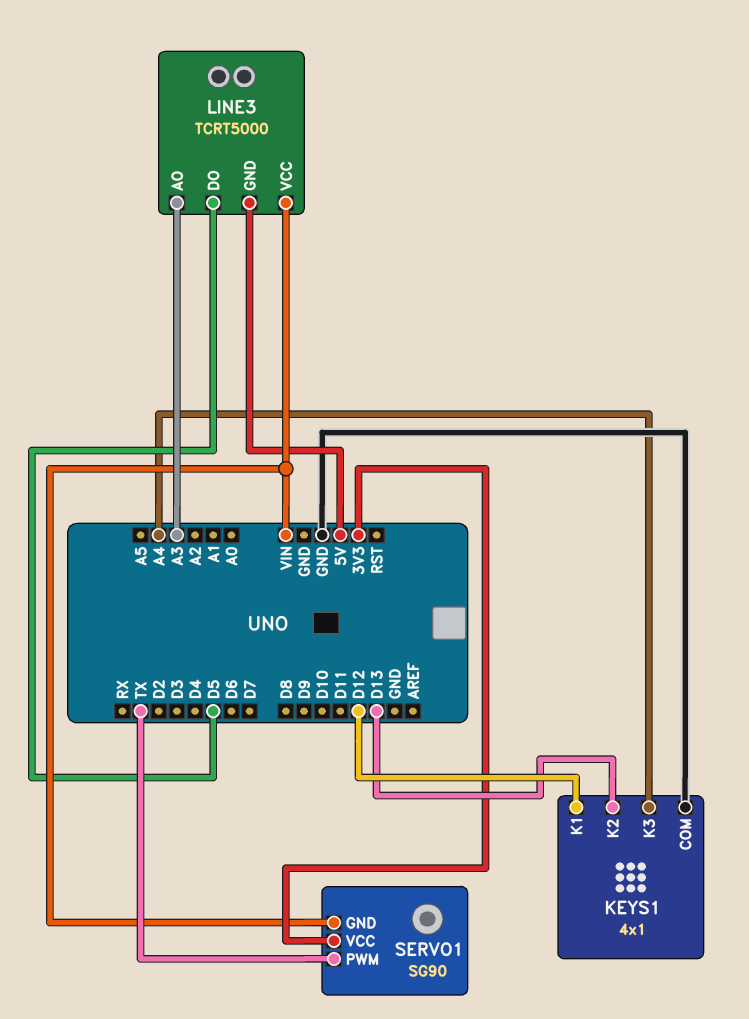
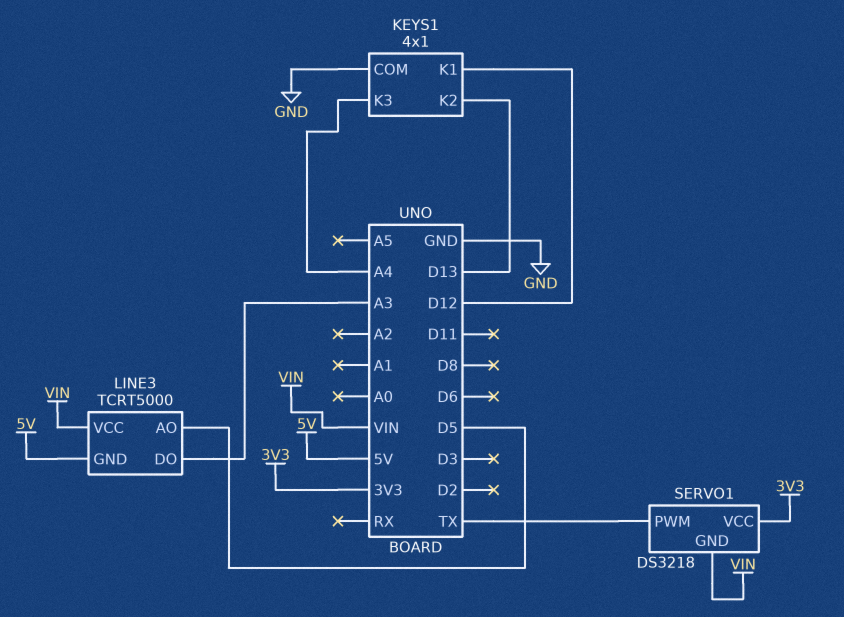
LINE3 pin AO: A3 -> D5
LINE3 pin DO: D5 -> A3
SERVO1: SG90 -> DS3218

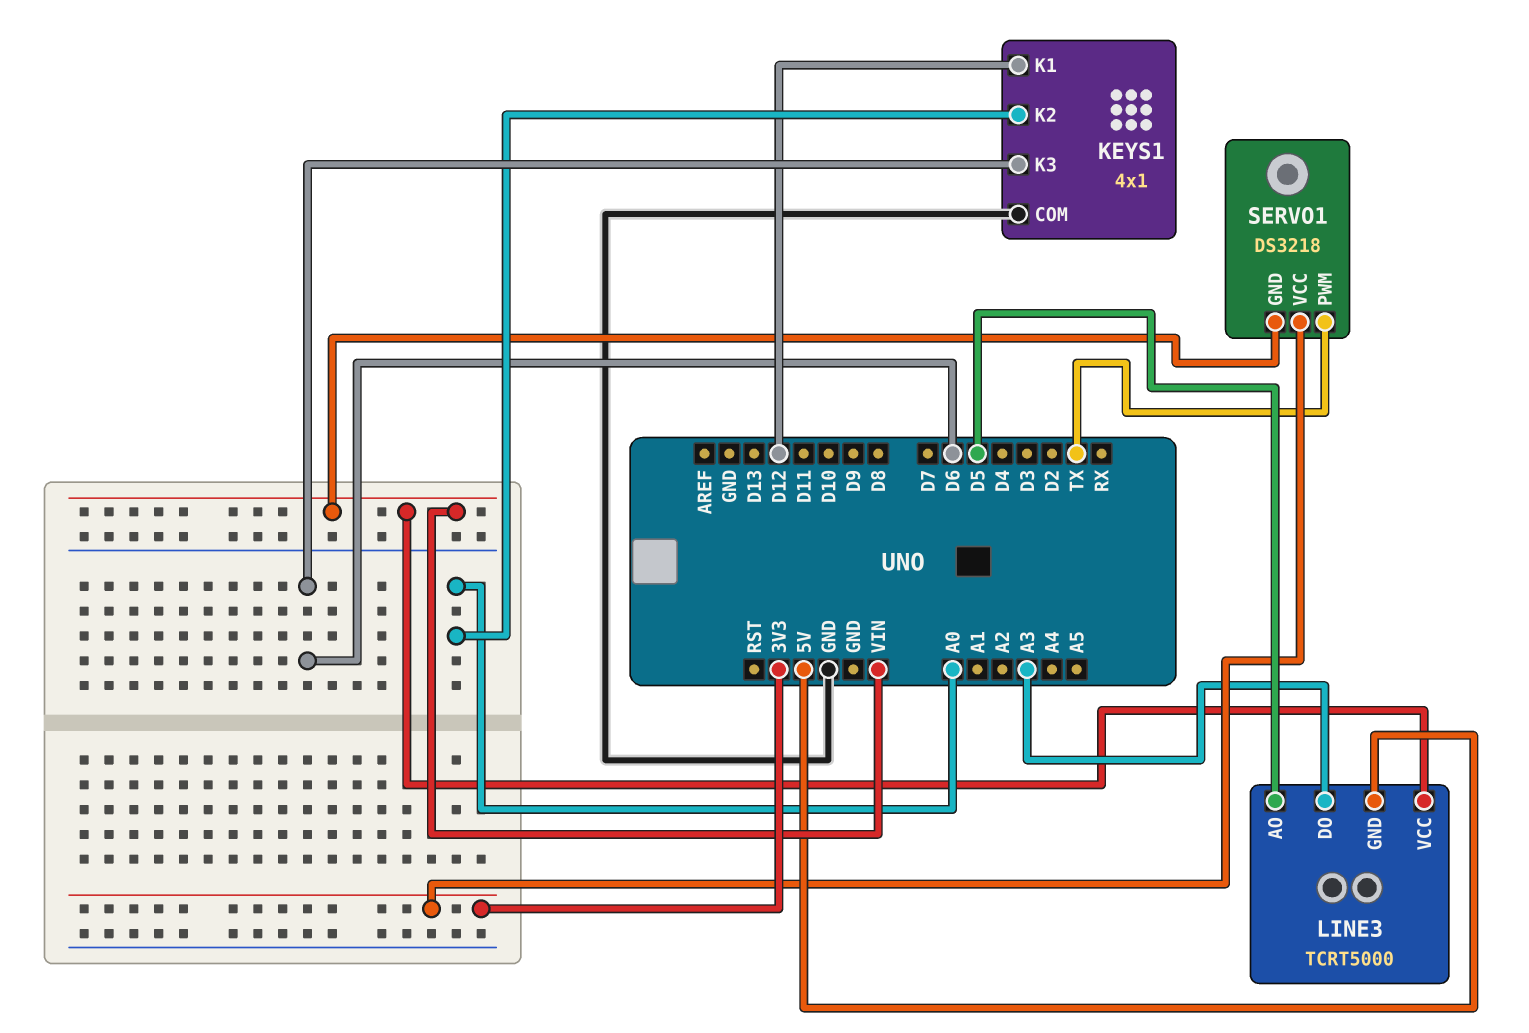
KEYS1 pin K2: D13 -> A0
KEYS1 pin K3: A4 -> D6

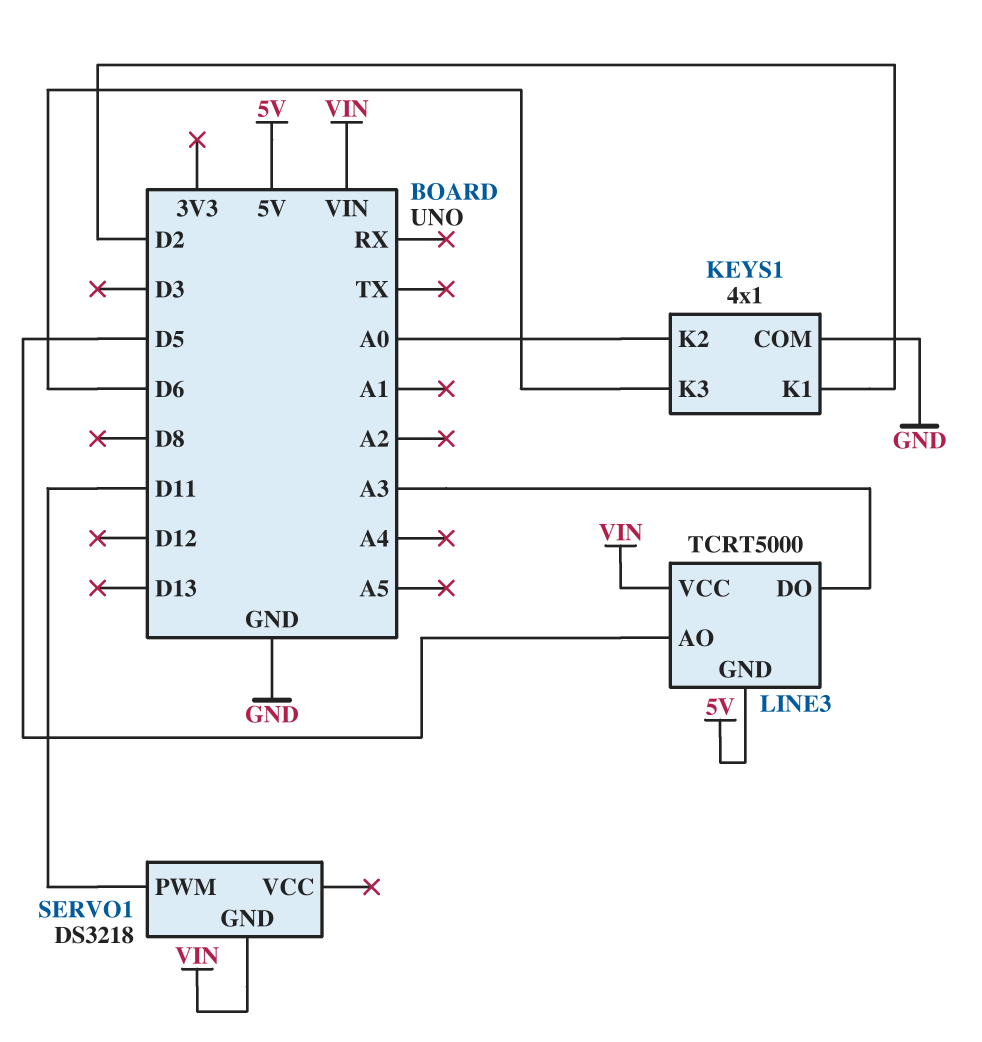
KEYS1 pin K1: D12 -> D2
SERVO1 pin PWM: TX -> D11
SERVO1 pin VCC: 3V3 -> none

